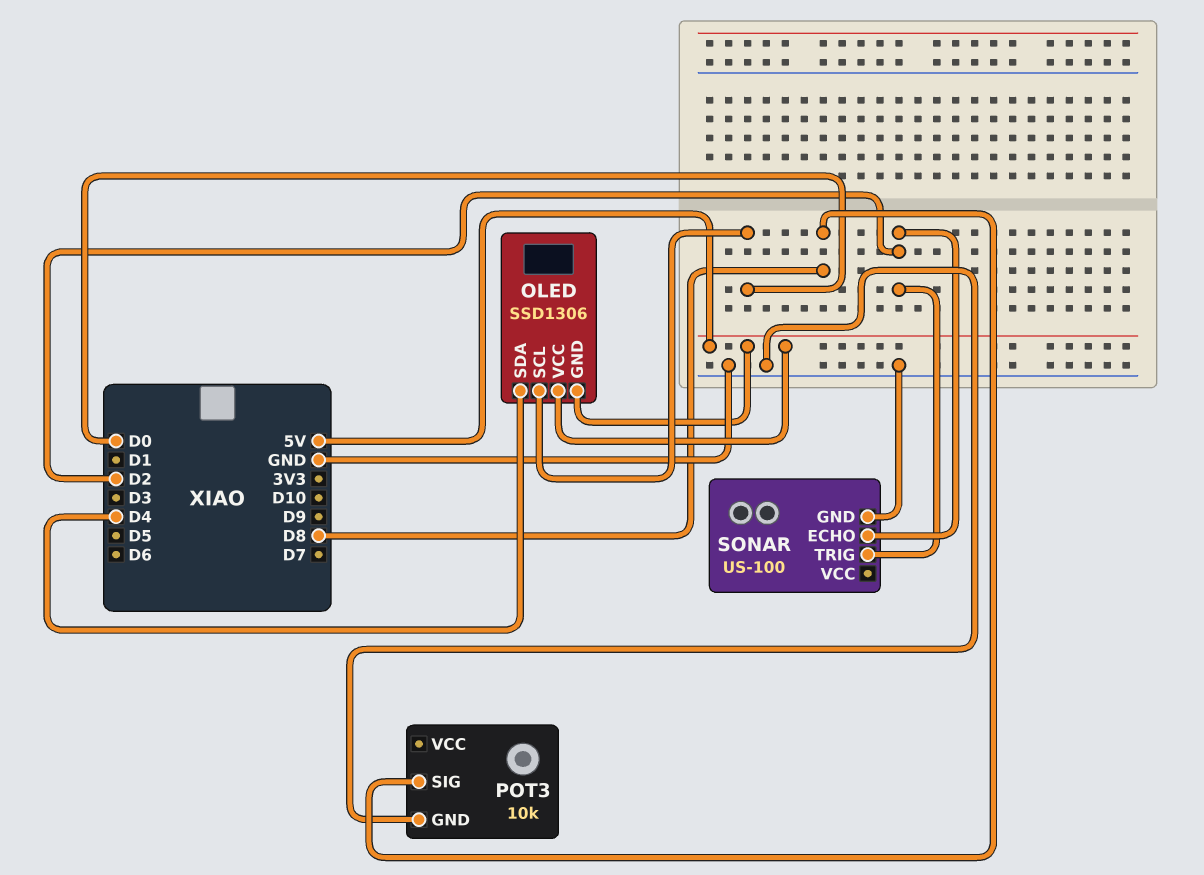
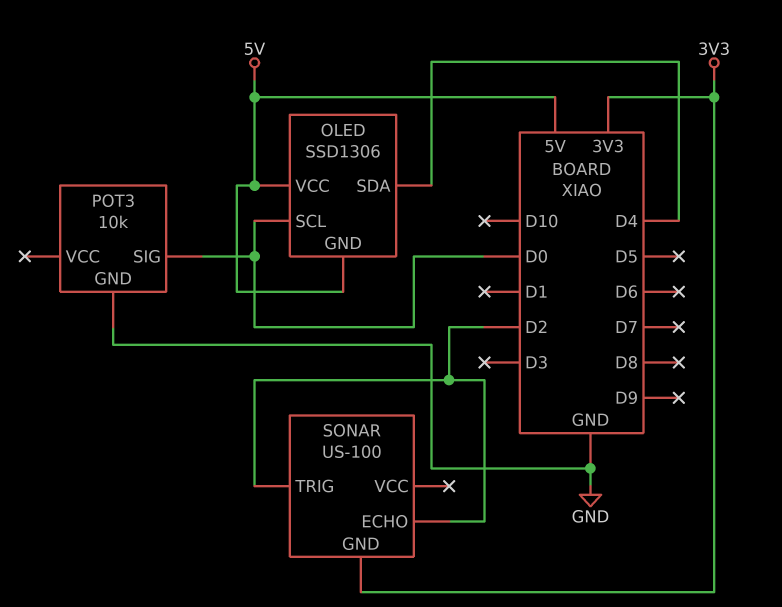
POT3 pin SIG: D8 -> D0
SONAR pin GND: GND -> 3V3

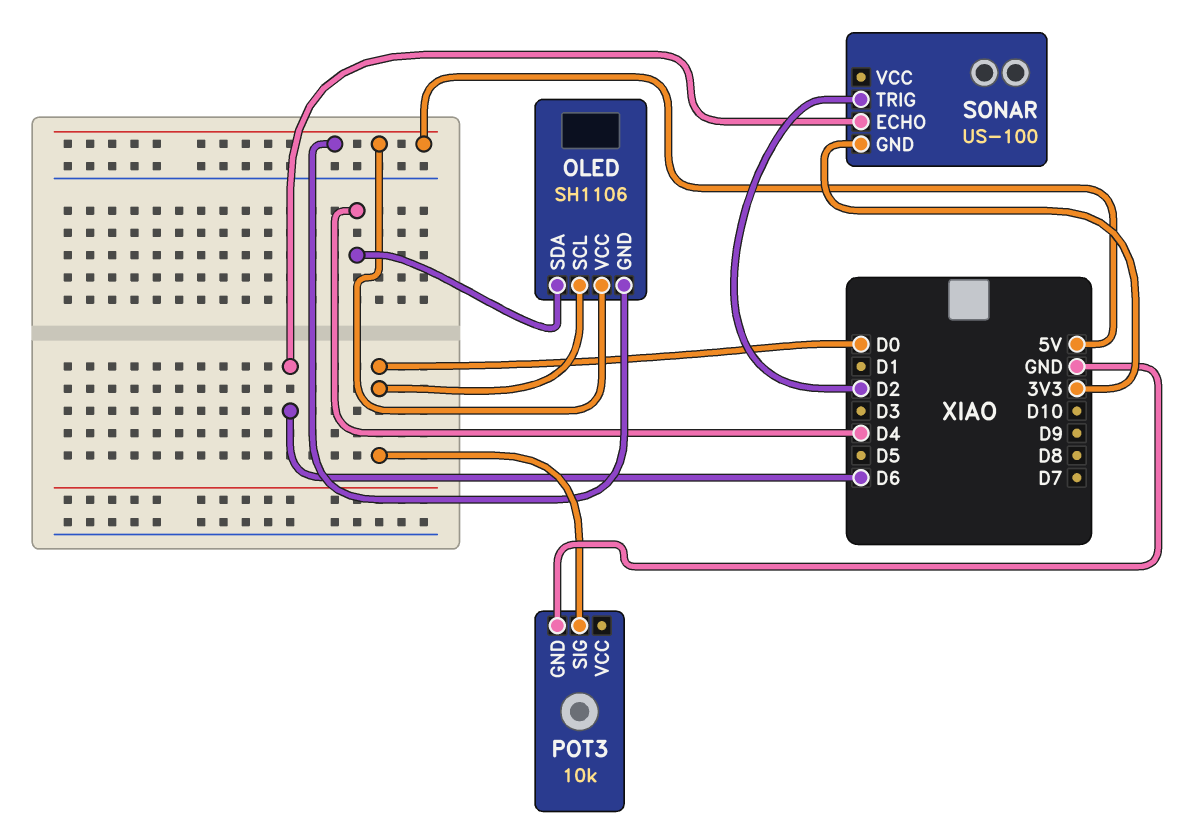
OLED: SSD1306 -> SH1106
SONAR pin ECHO: D2 -> D6

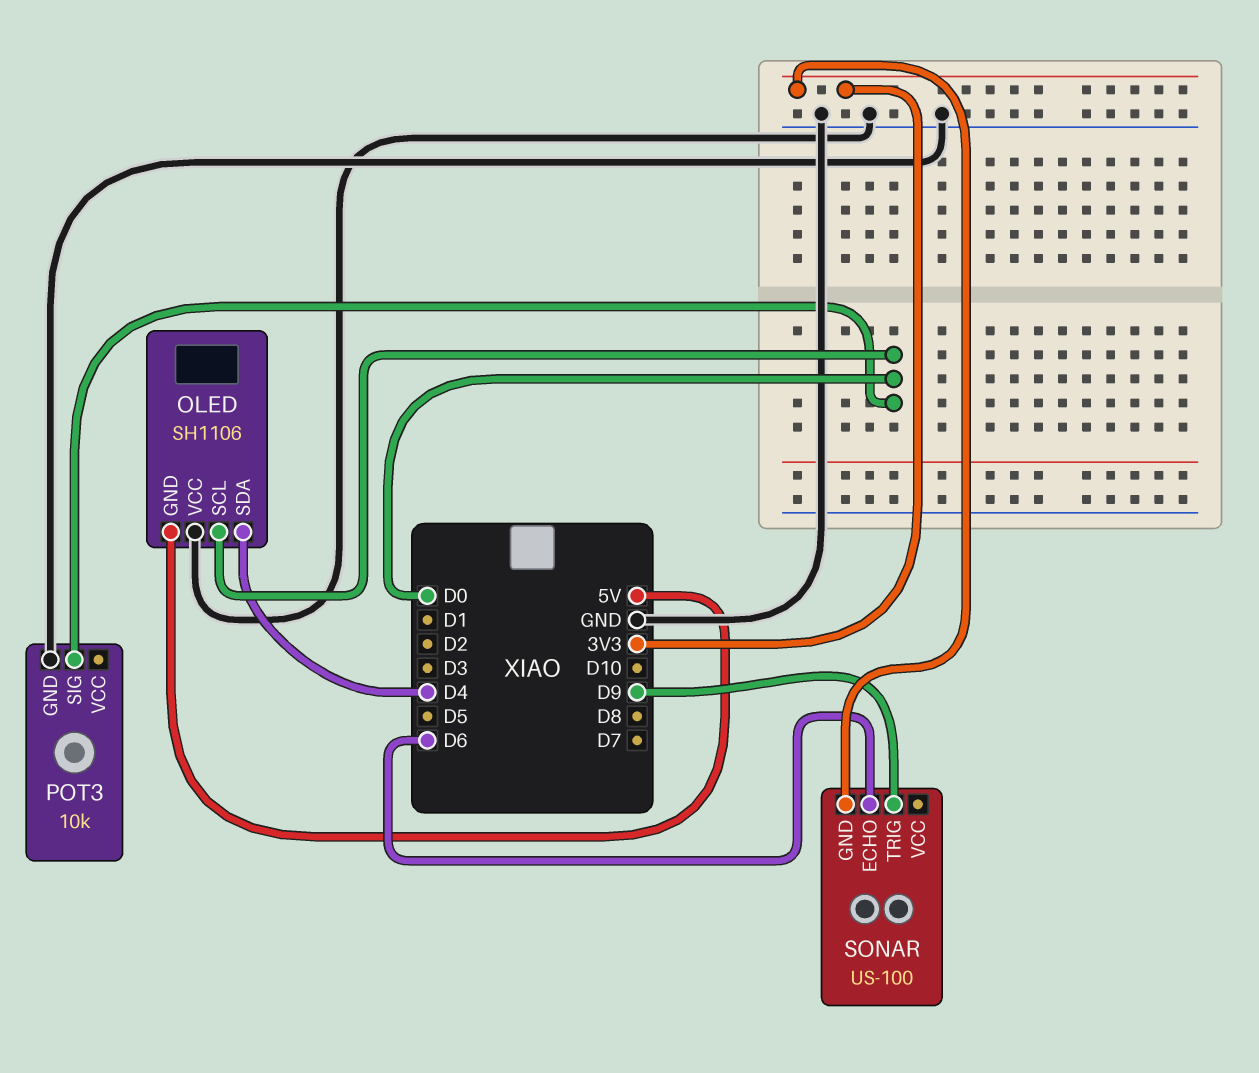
OLED pin VCC: 5V -> GND
SONAR pin TRIG: D2 -> D9

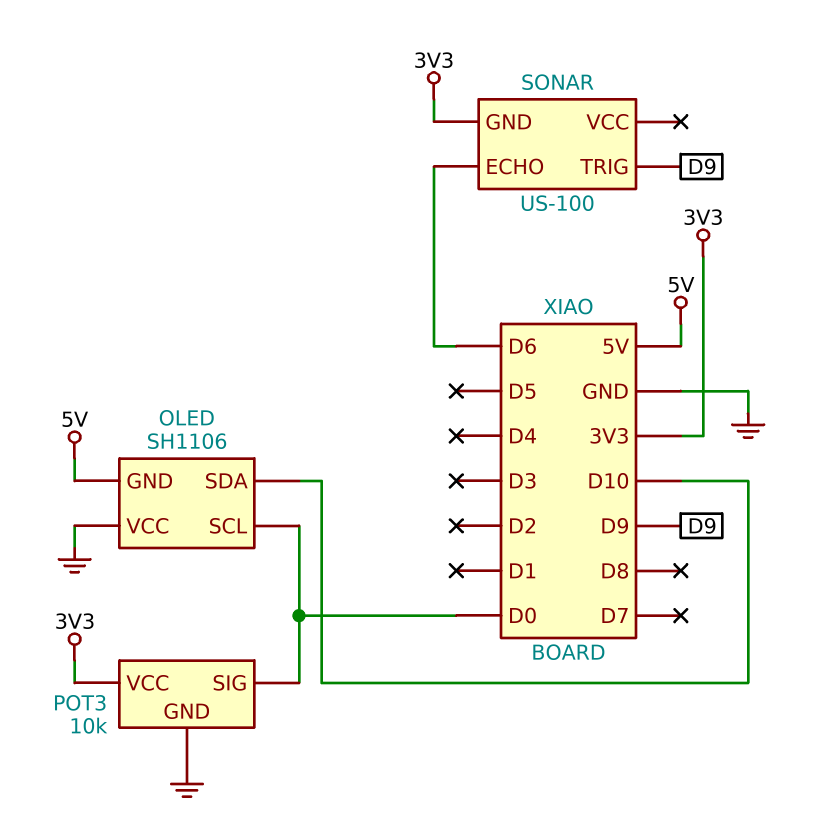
OLED pin SDA: D4 -> D10
POT3 pin VCC: none -> 3V3

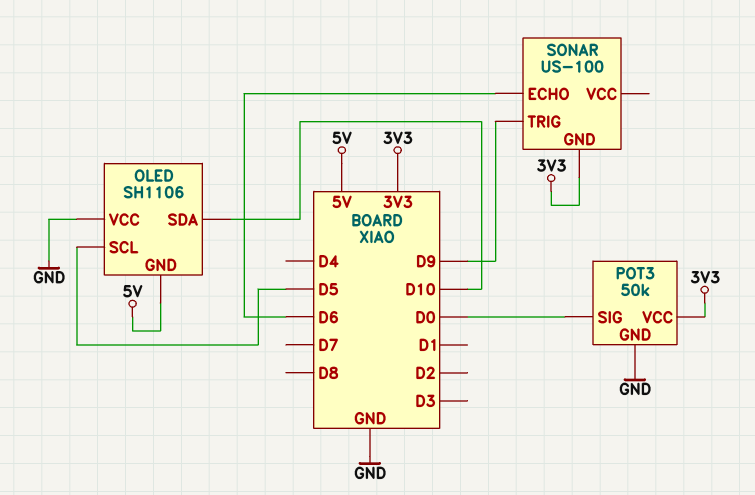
OLED pin SCL: D0 -> D5
POT3: 10k -> 50k

